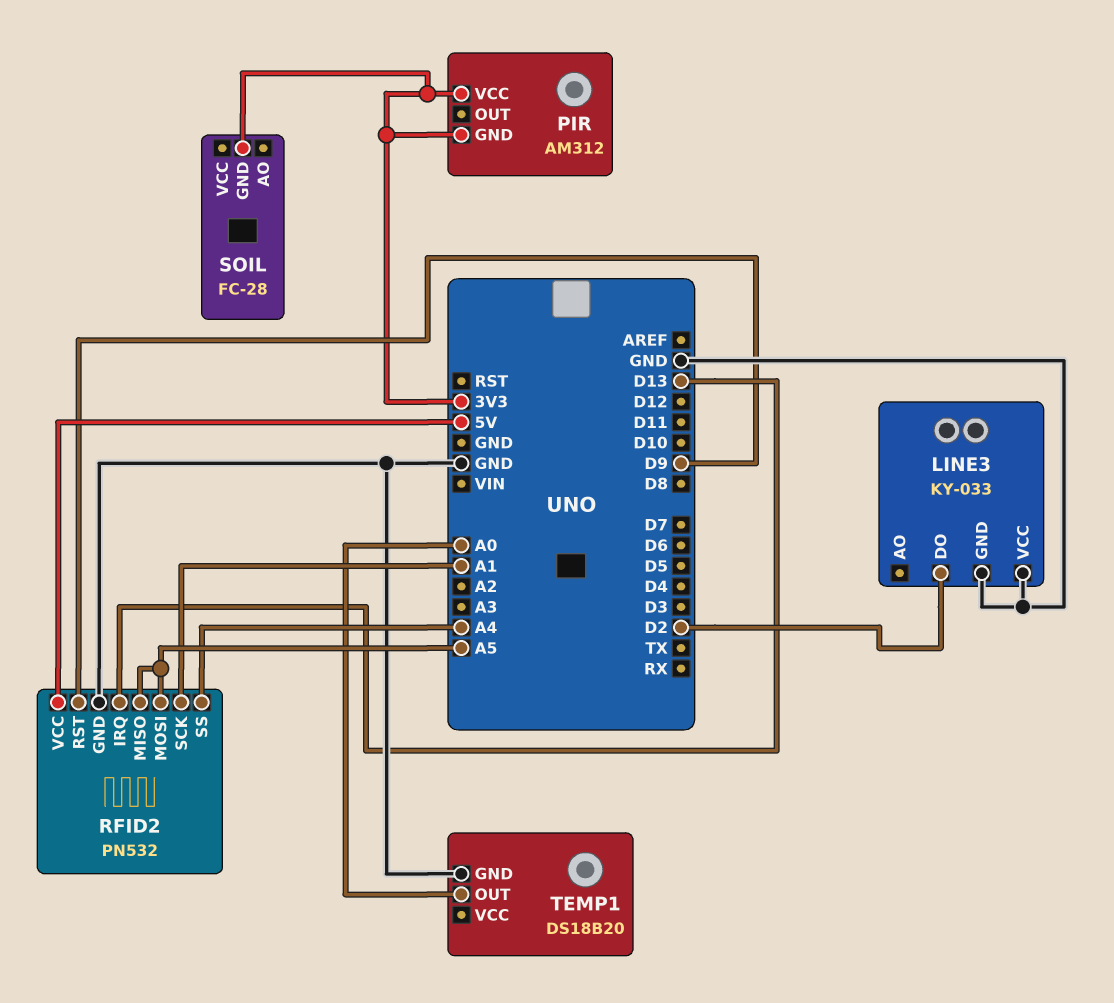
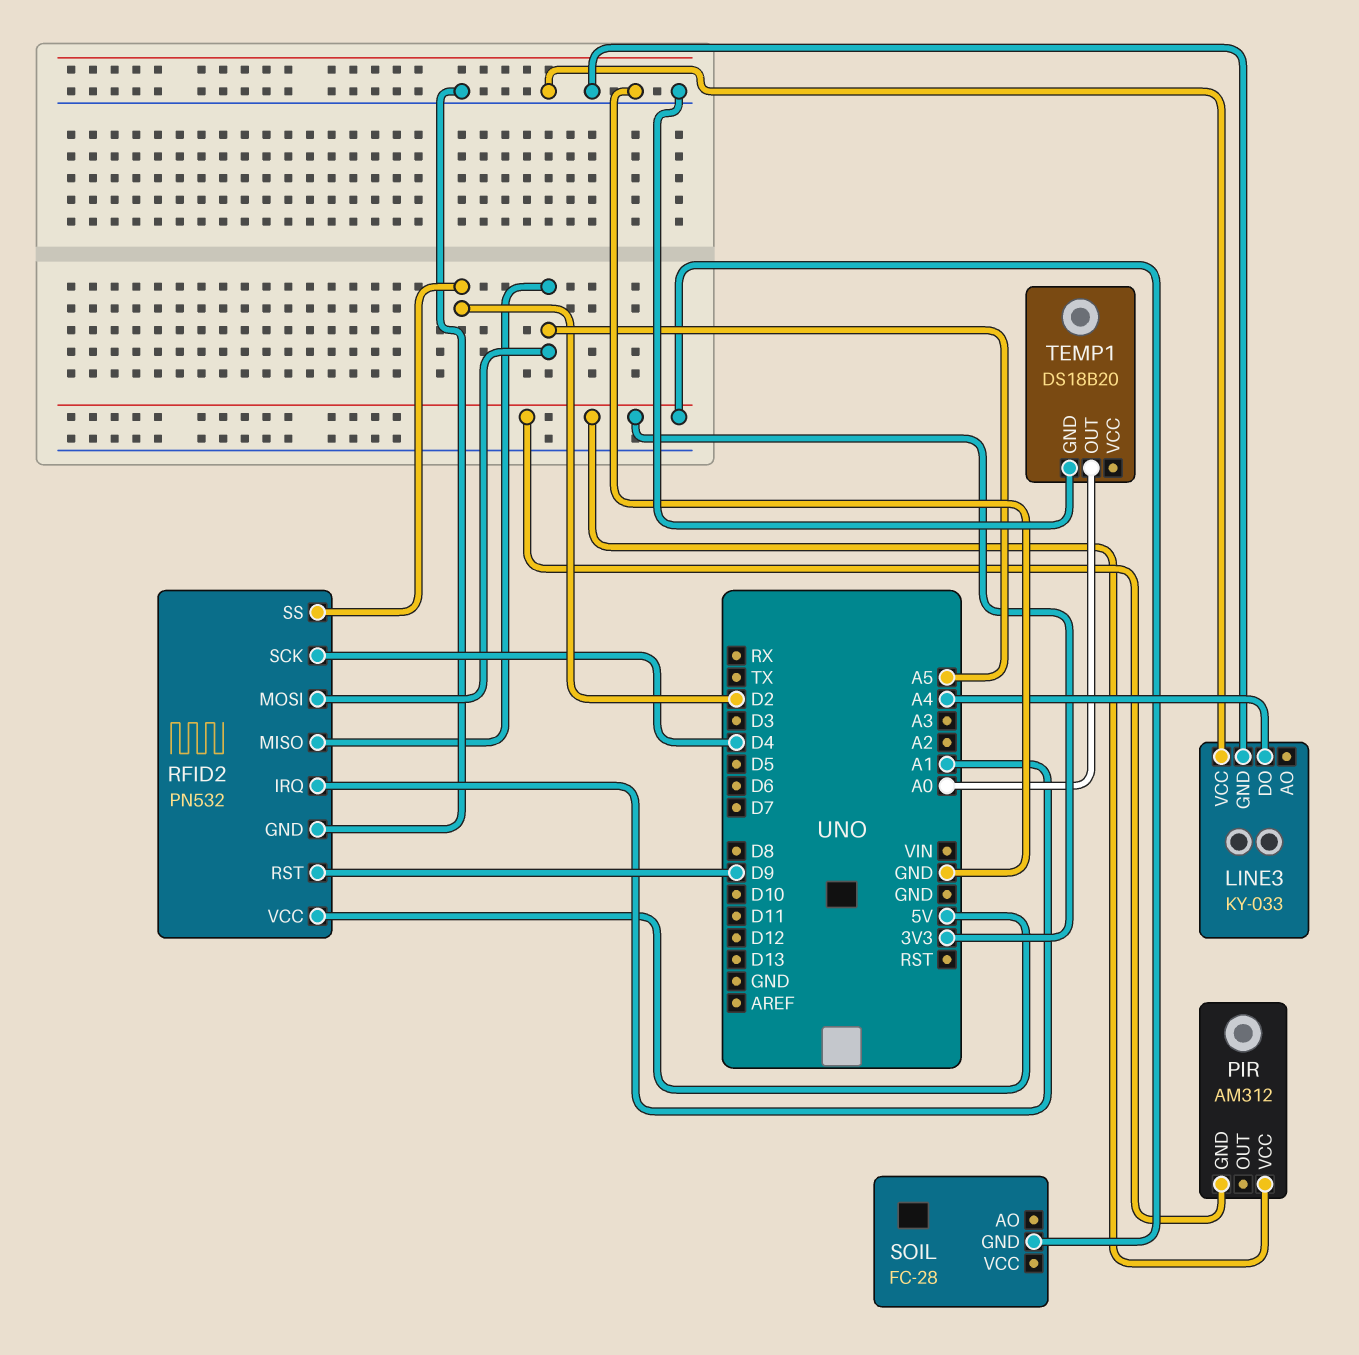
LINE3 pin DO: D2 -> A4
RFID2 pin IRQ: D13 -> A1
RFID2 pin SCK: A1 -> D4
RFID2 pin SS: A4 -> D2

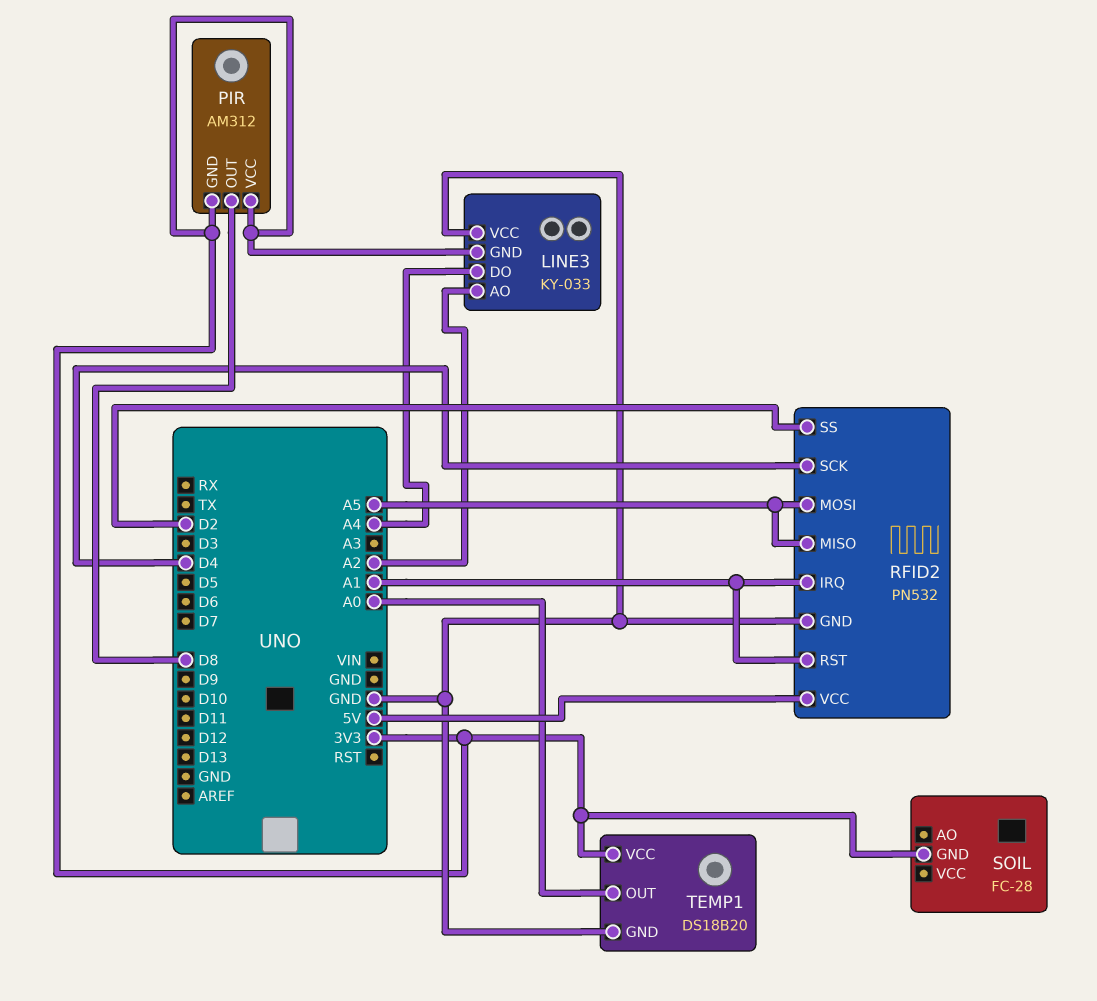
LINE3 pin AO: none -> A2
LINE3 pin GND: GND -> 3V3
PIR pin OUT: none -> D8
RFID2 pin RST: D9 -> A1
TEMP1 pin VCC: none -> 3V3

